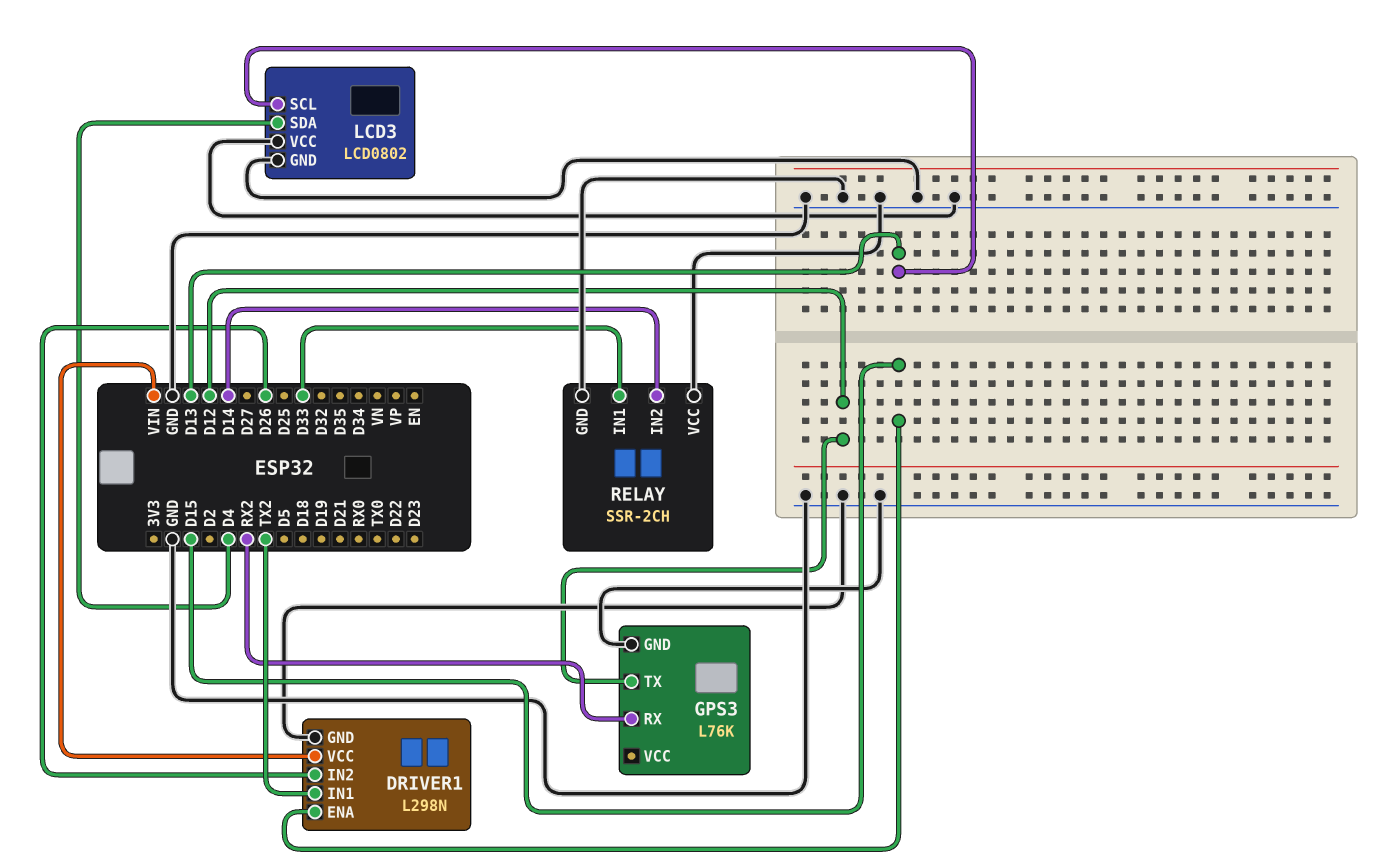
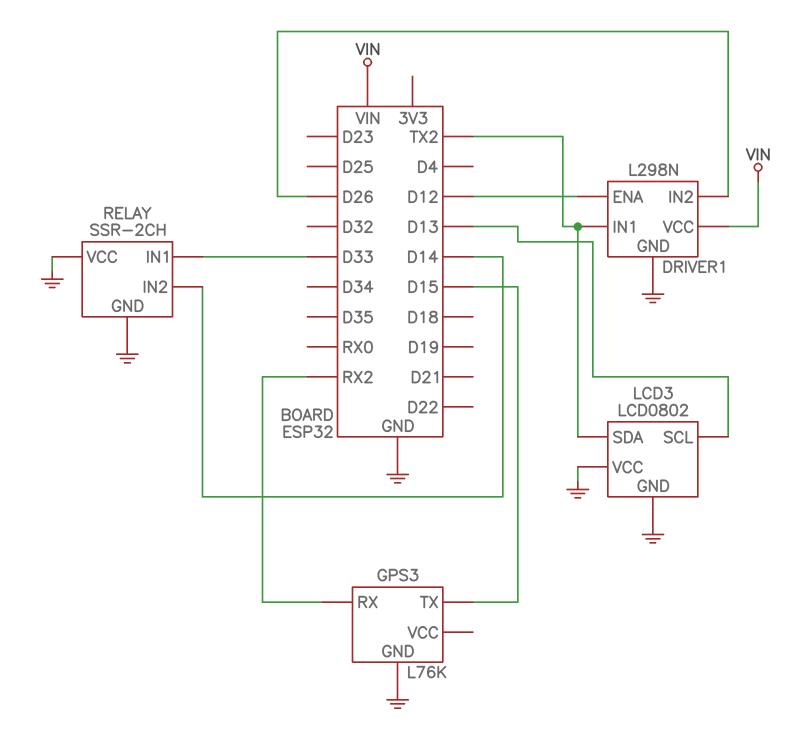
DRIVER1 pin ENA: D15 -> D12
GPS3 pin TX: D12 -> D15
LCD3 pin SDA: D4 -> TX2

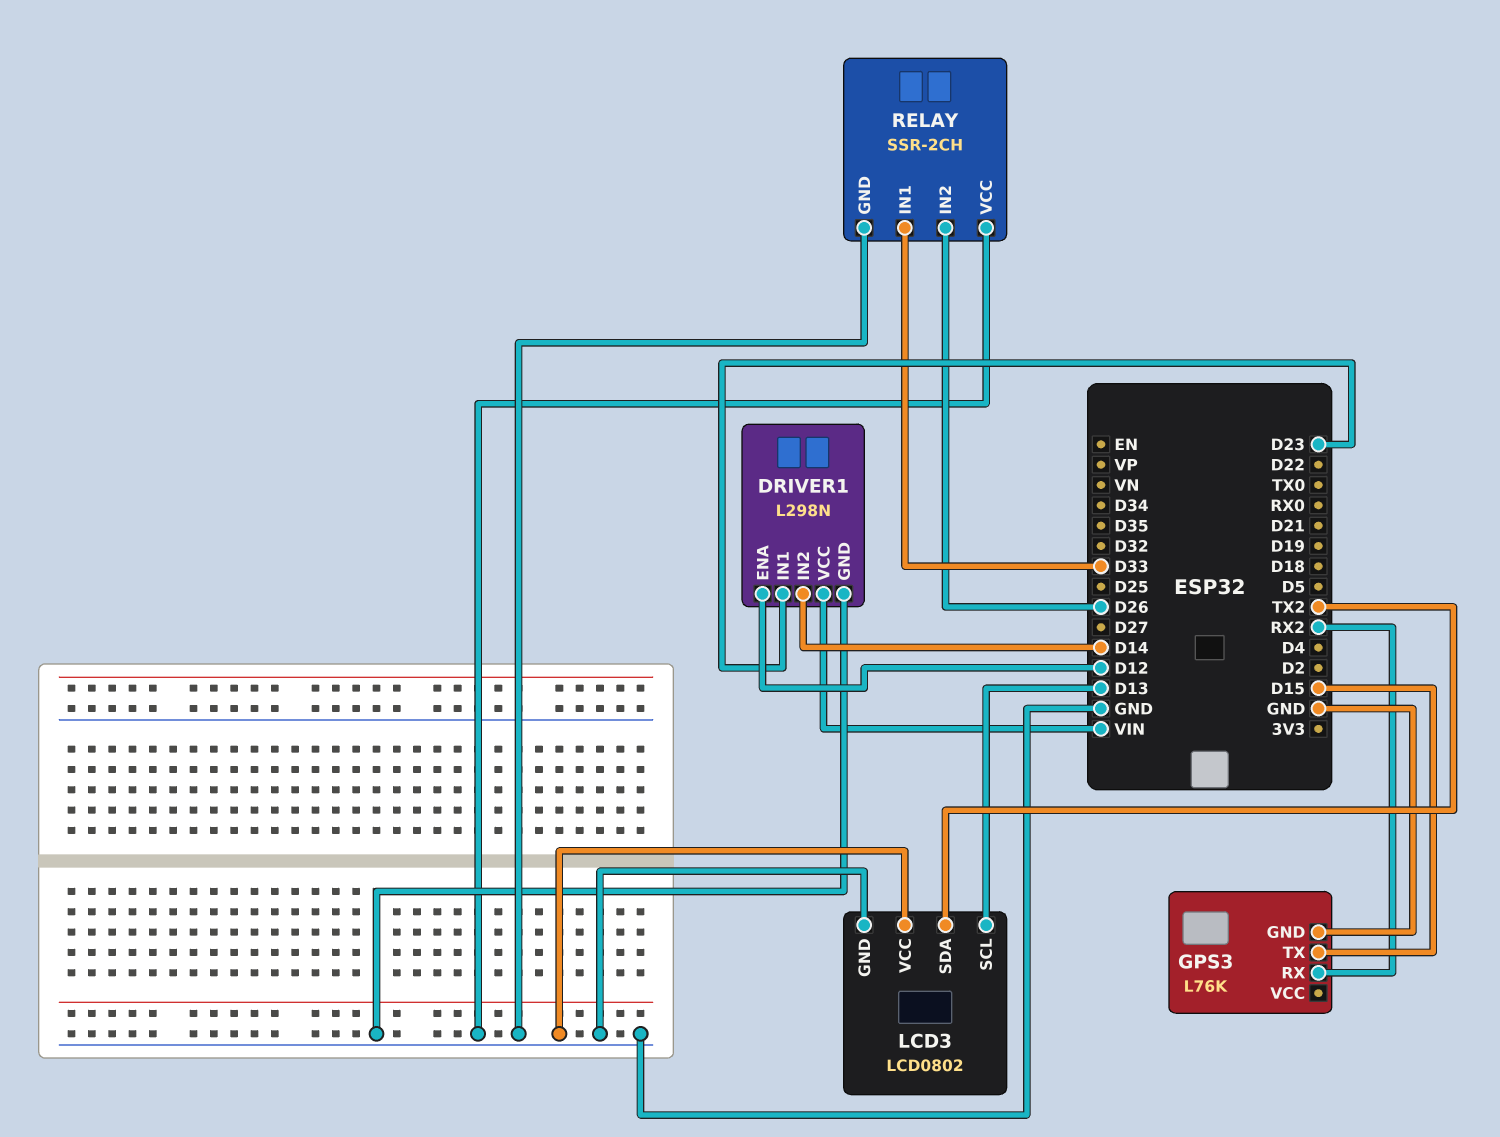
DRIVER1 pin IN1: TX2 -> D23
DRIVER1 pin IN2: D26 -> D14
RELAY pin IN2: D14 -> D26

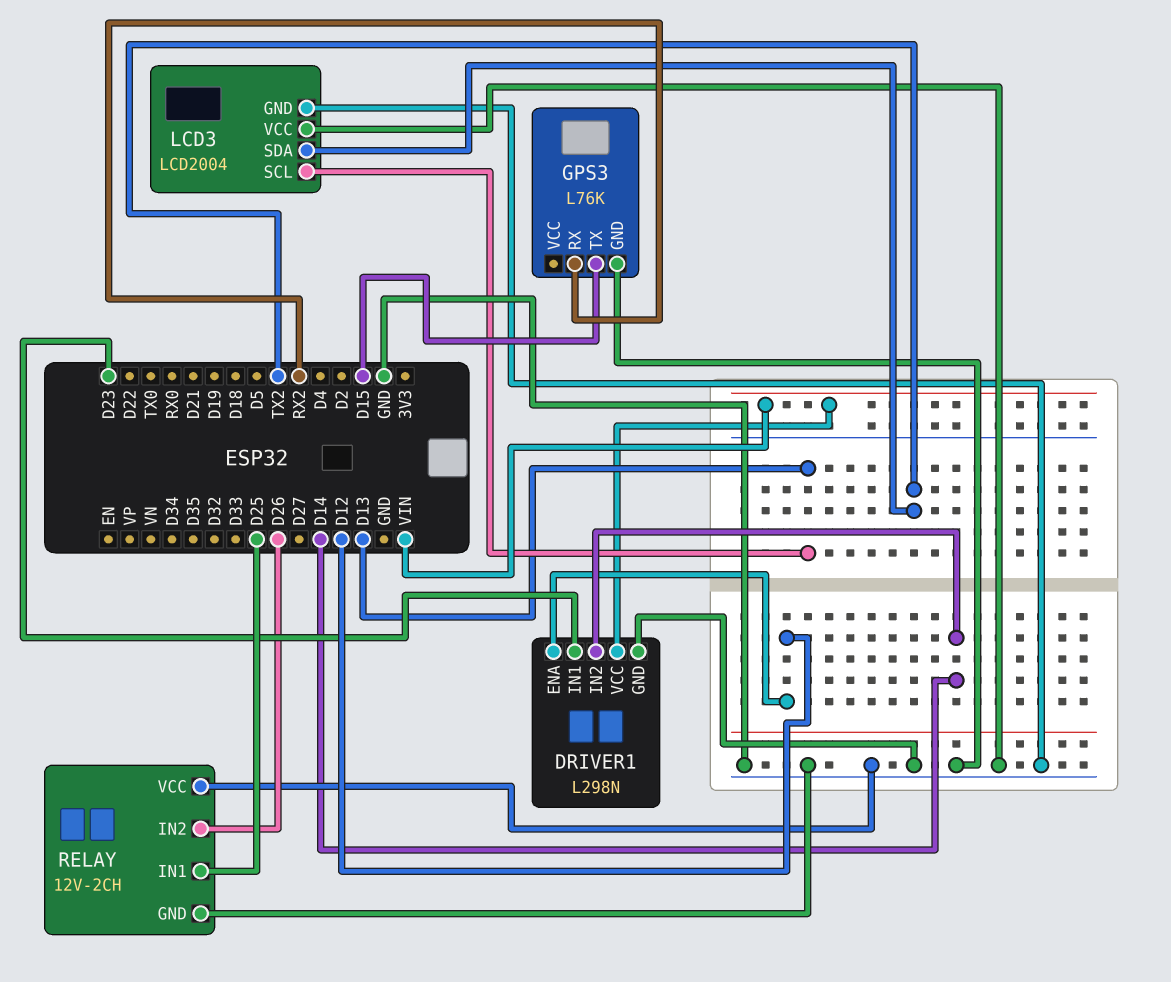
LCD3: LCD0802 -> LCD2004
RELAY: SSR-2CH -> 12V-2CH
RELAY pin IN1: D33 -> D25

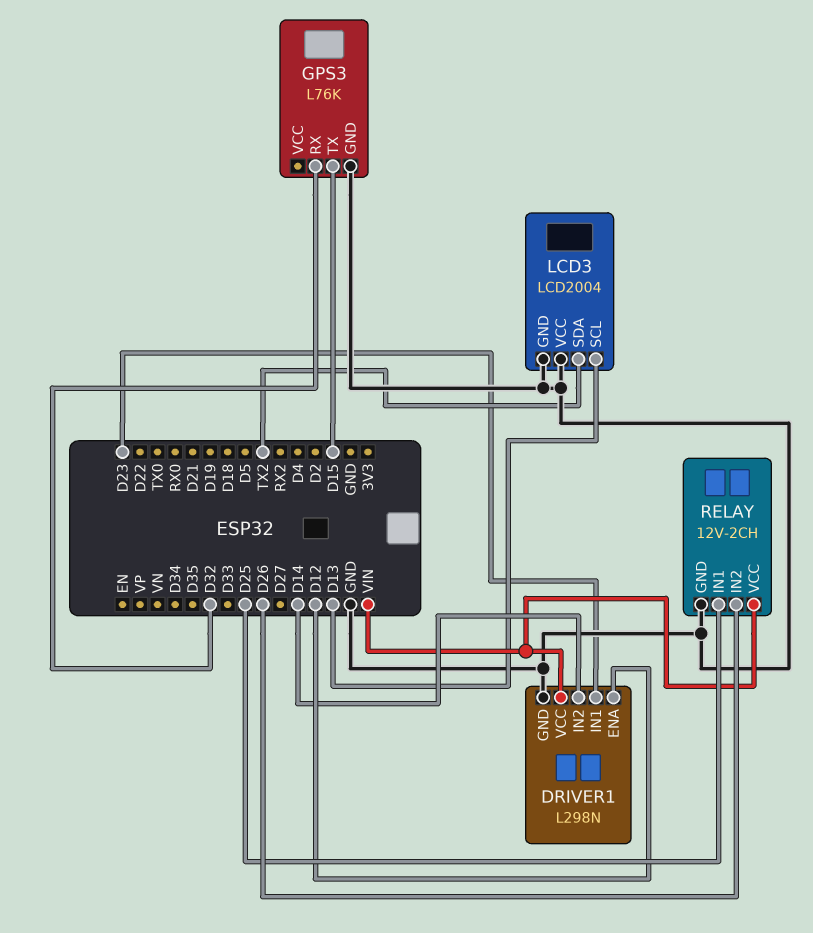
GPS3 pin RX: RX2 -> D32
RELAY pin VCC: GND -> VIN

